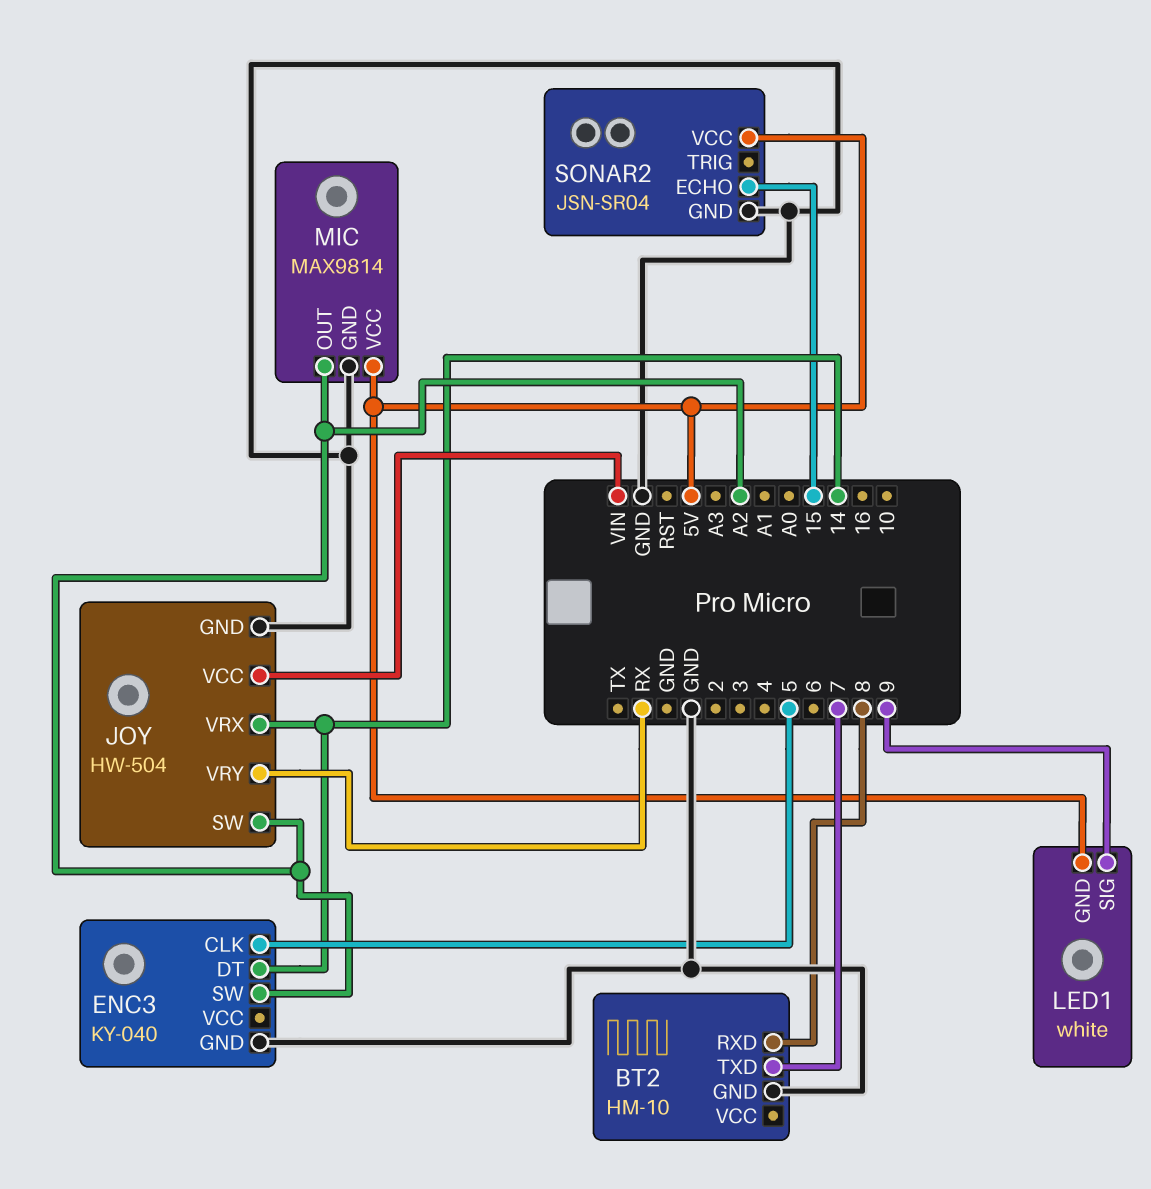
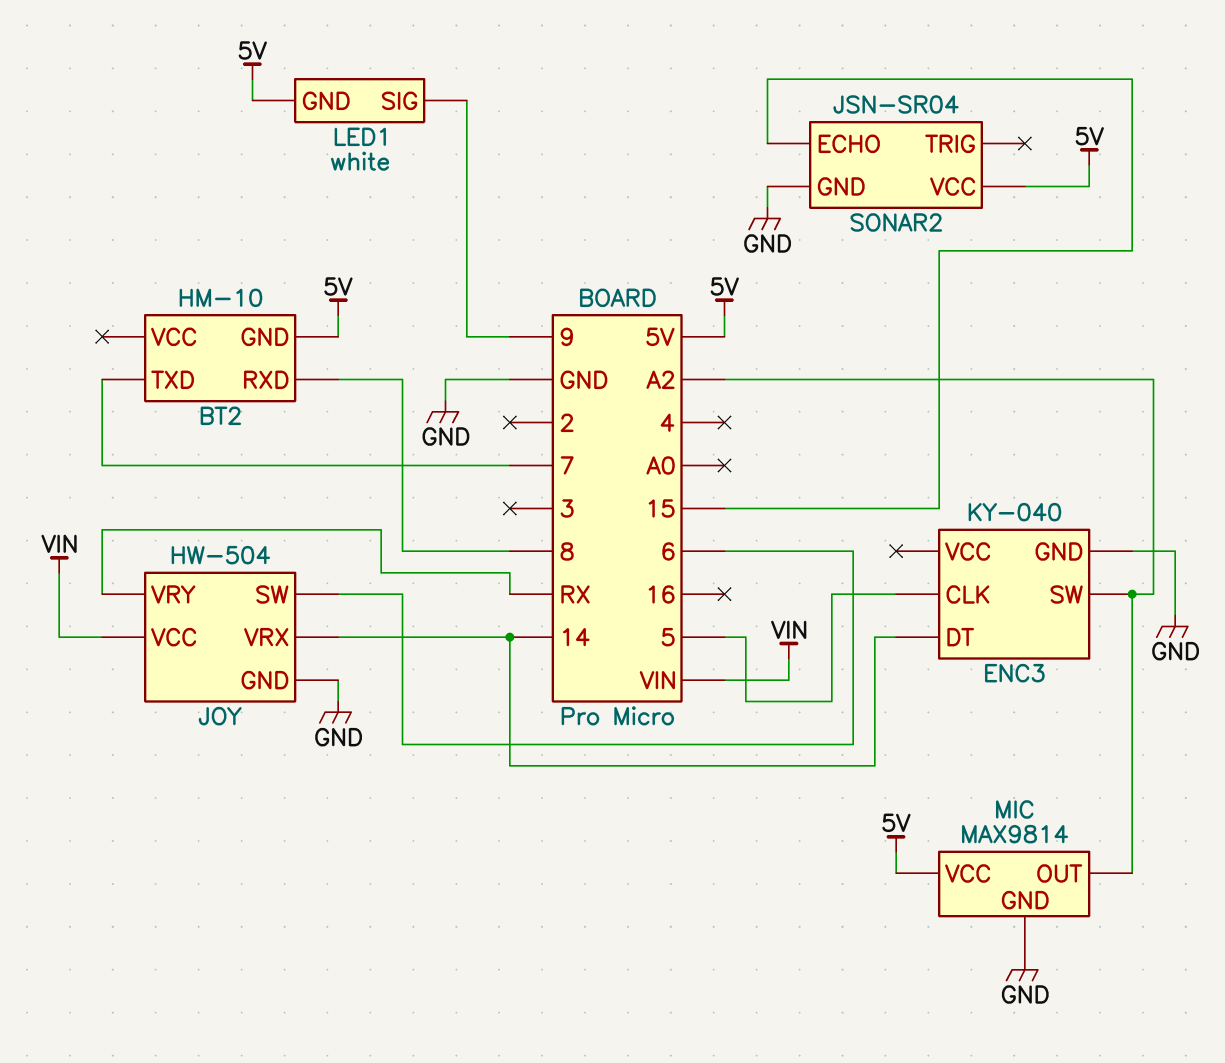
BT2 pin GND: GND -> 5V
JOY pin SW: A2 -> 6

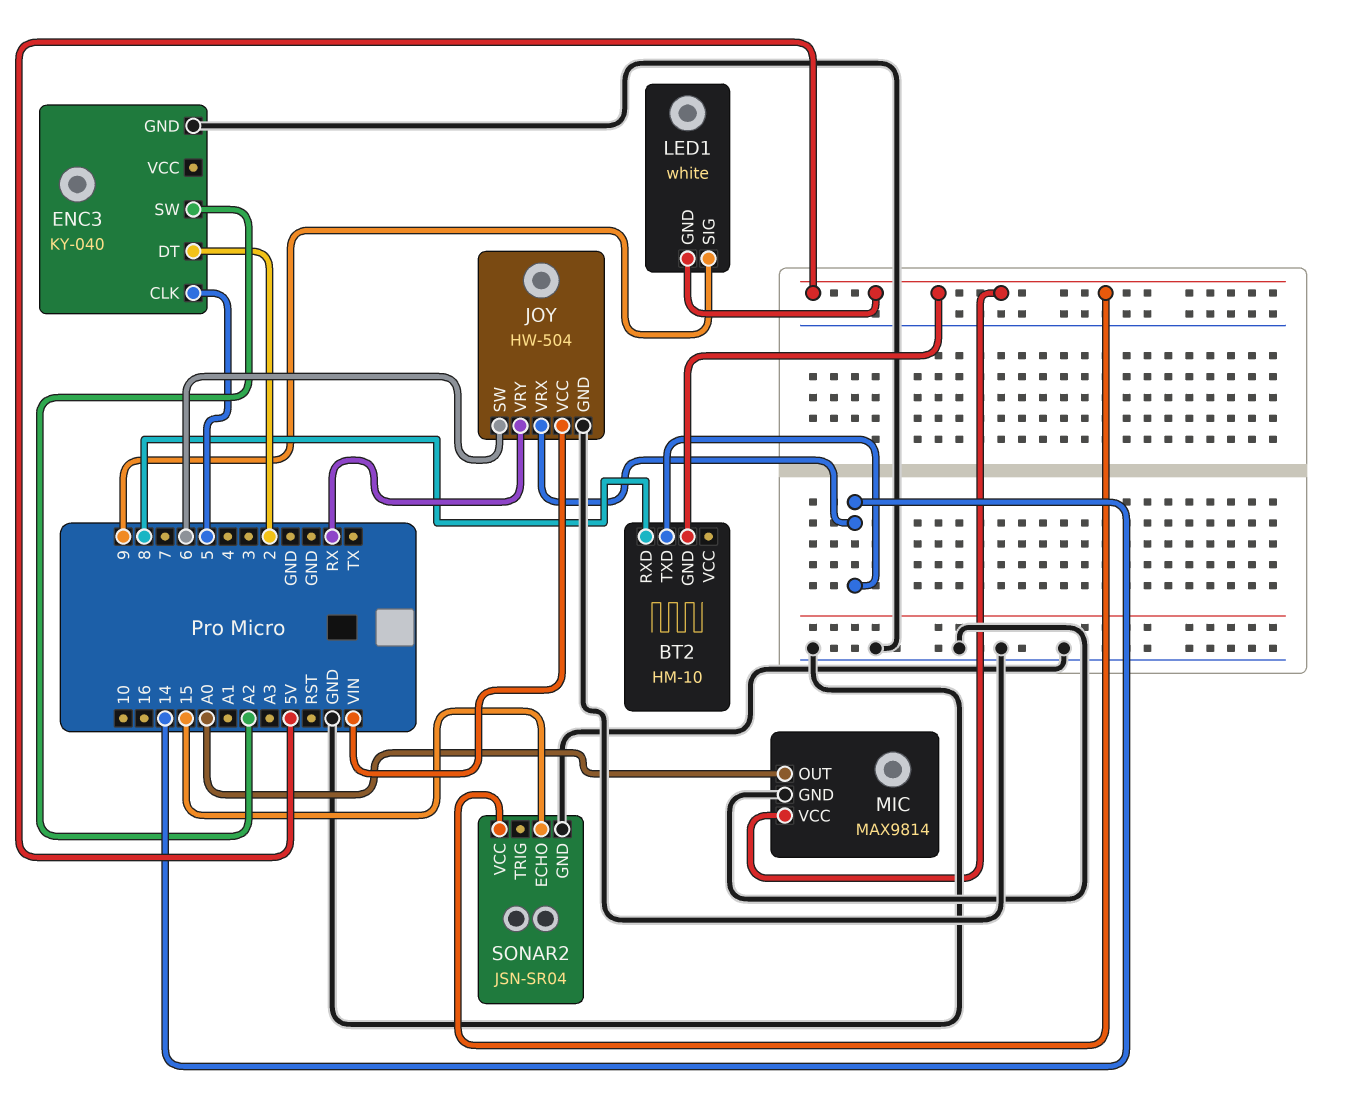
BT2 pin TXD: 7 -> 14
ENC3 pin DT: 14 -> 2
MIC pin OUT: A2 -> A0

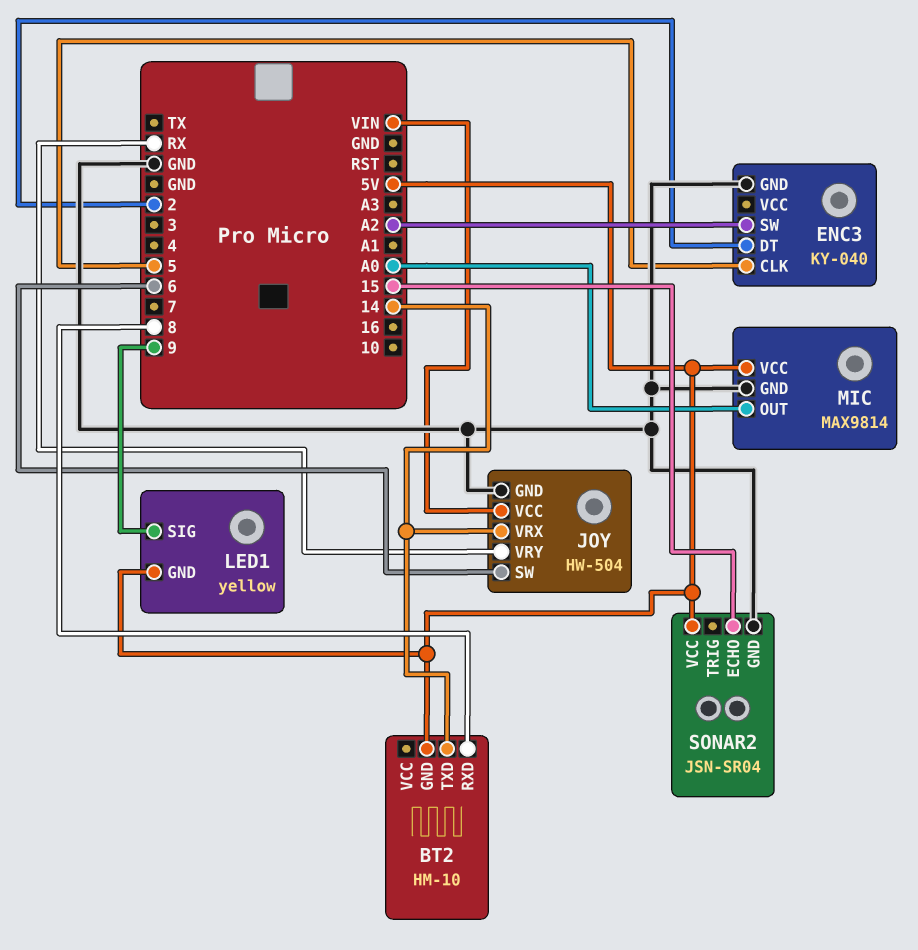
LED1: white -> yellow

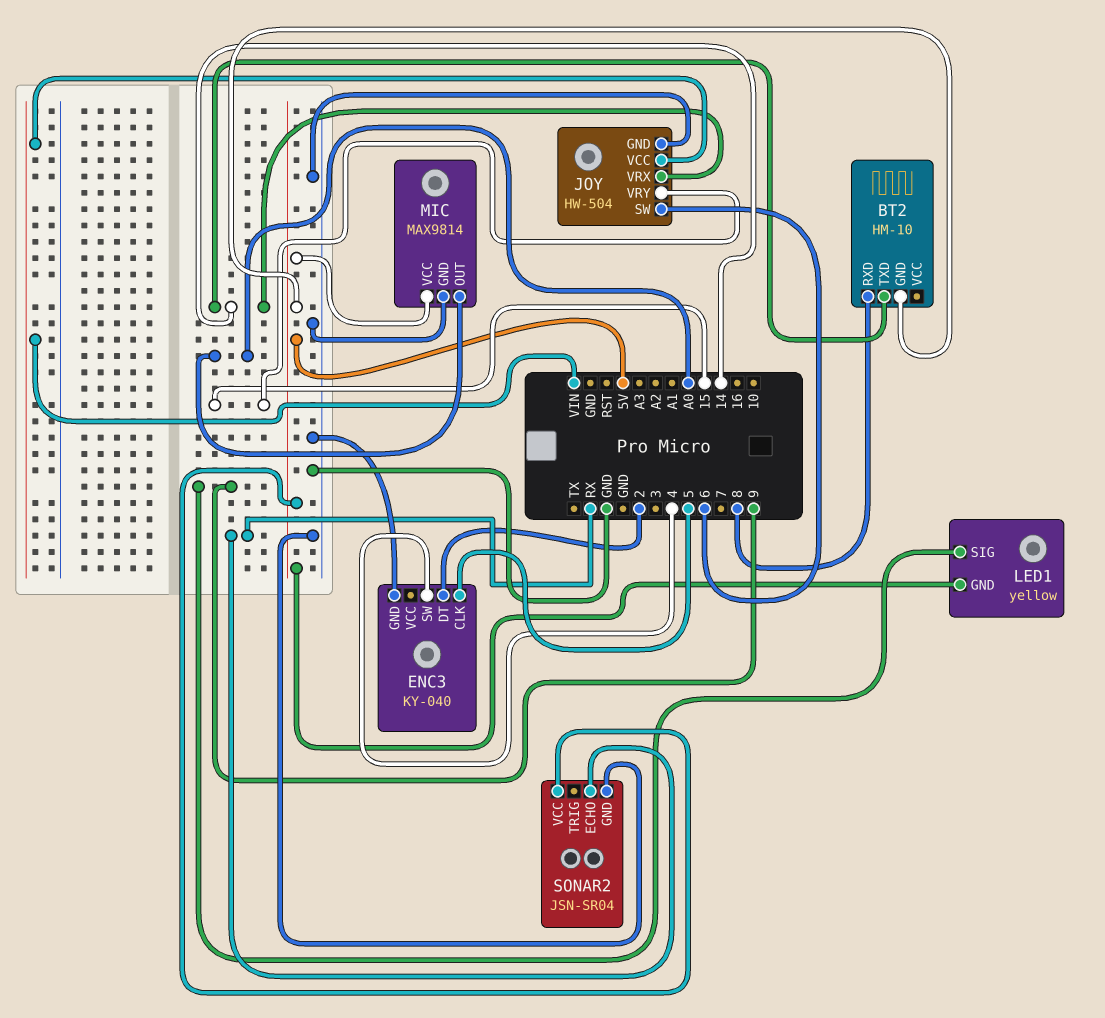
ENC3 pin SW: A2 -> 4
JOY pin VRY: RX -> 15
SONAR2 pin ECHO: 15 -> RX

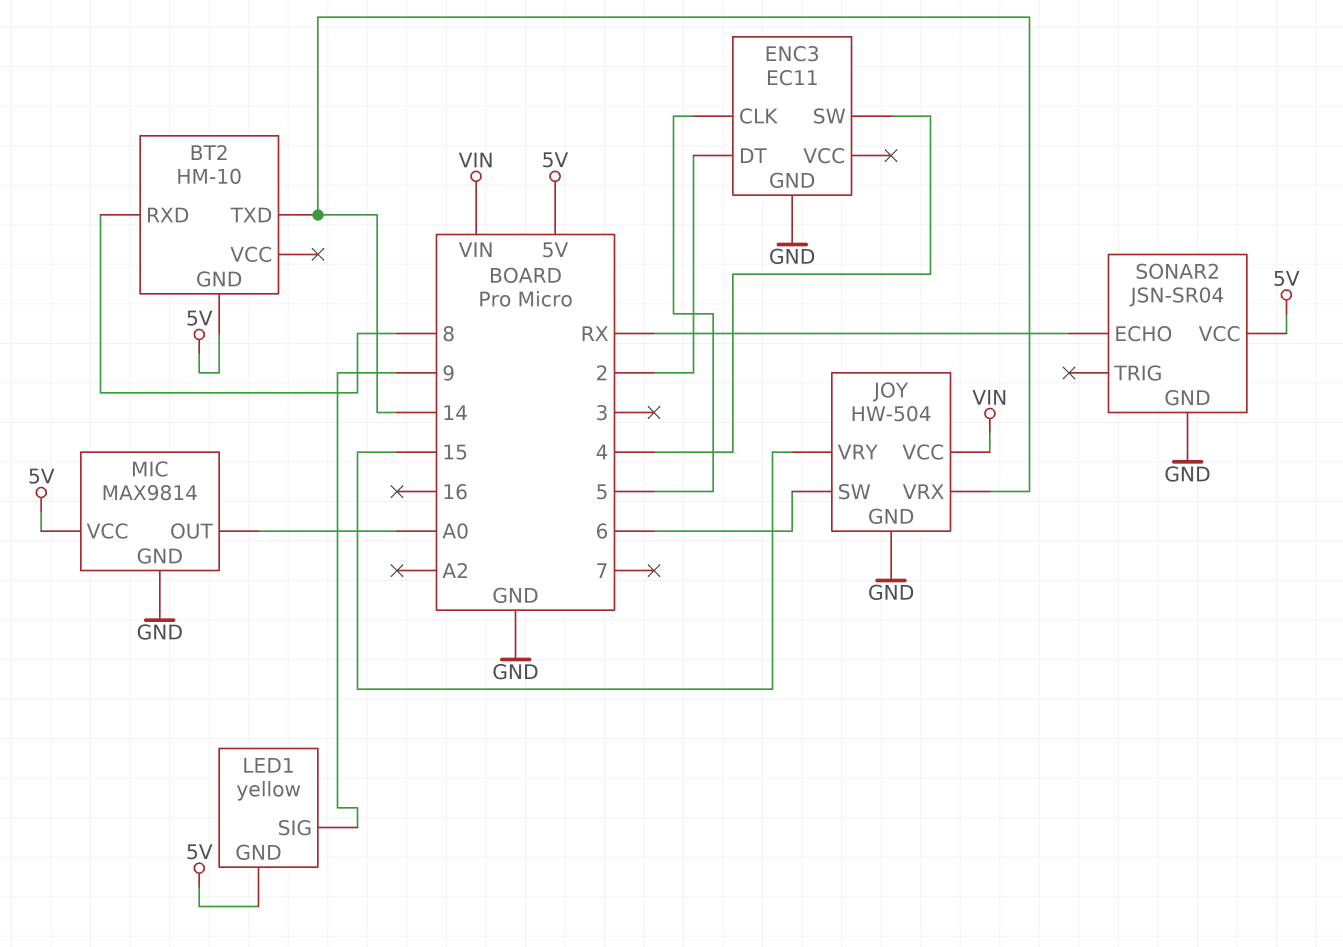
ENC3: KY-040 -> EC11

